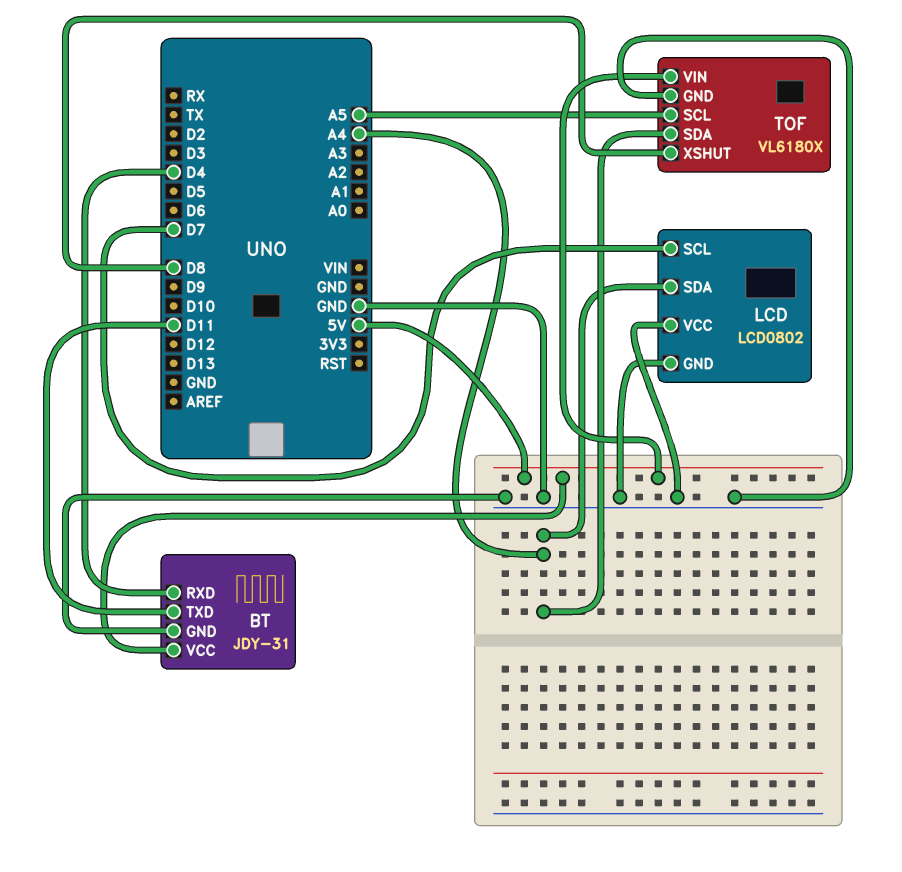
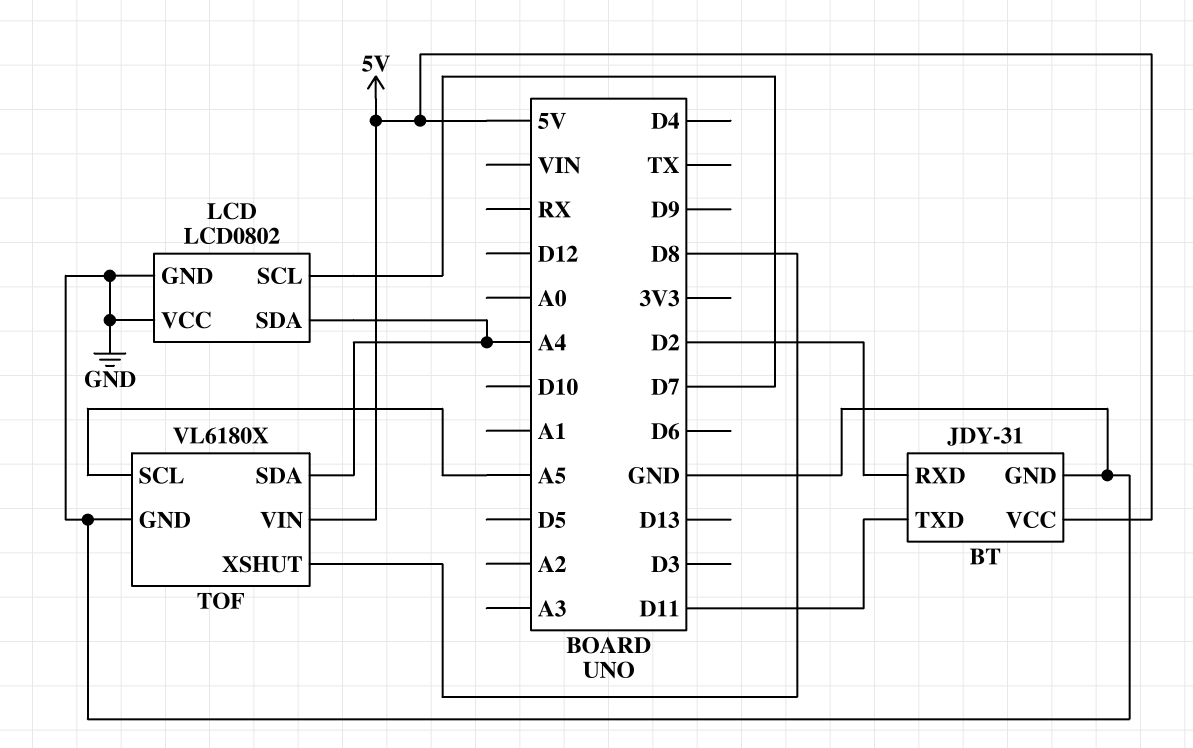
BT pin RXD: D4 -> D2

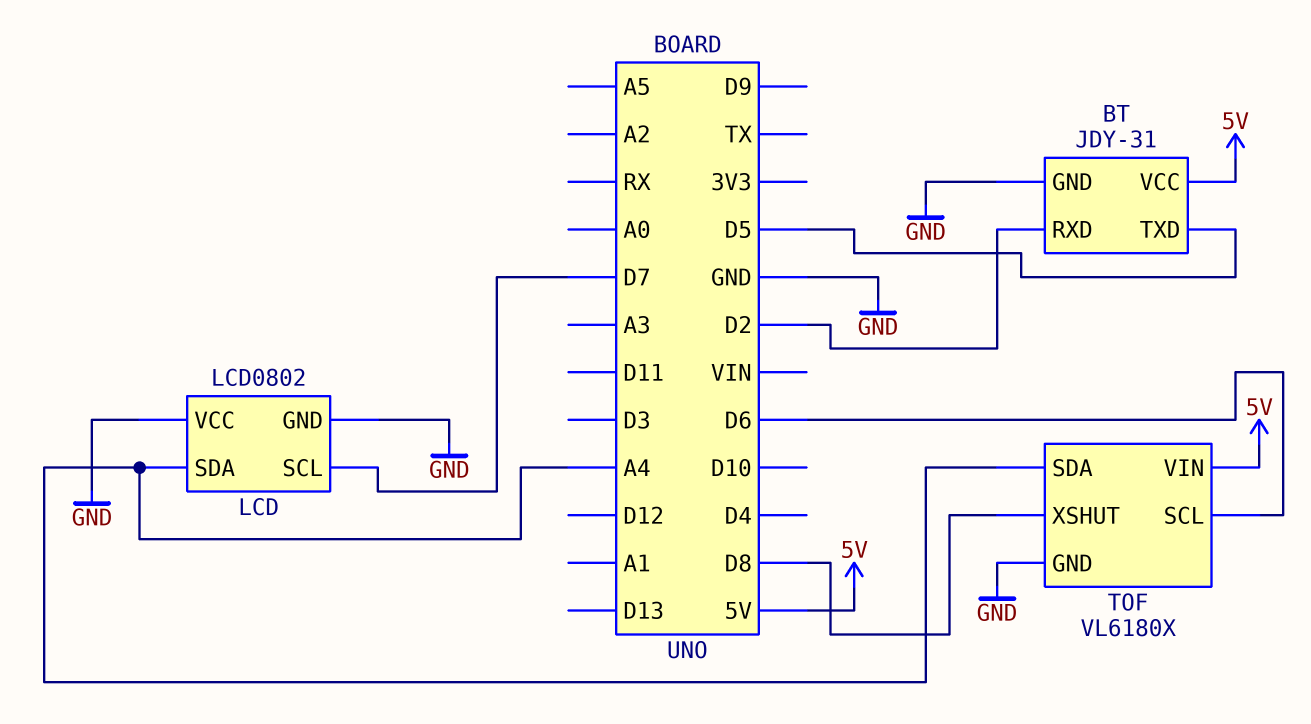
BT pin TXD: D11 -> D5
TOF pin SCL: A5 -> D6

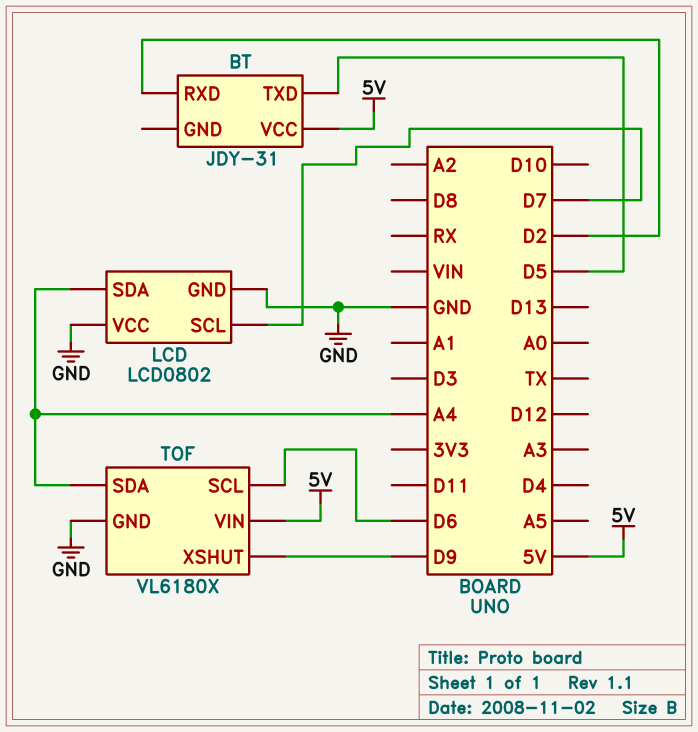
BT pin GND: GND -> none
TOF pin XSHUT: D8 -> D9

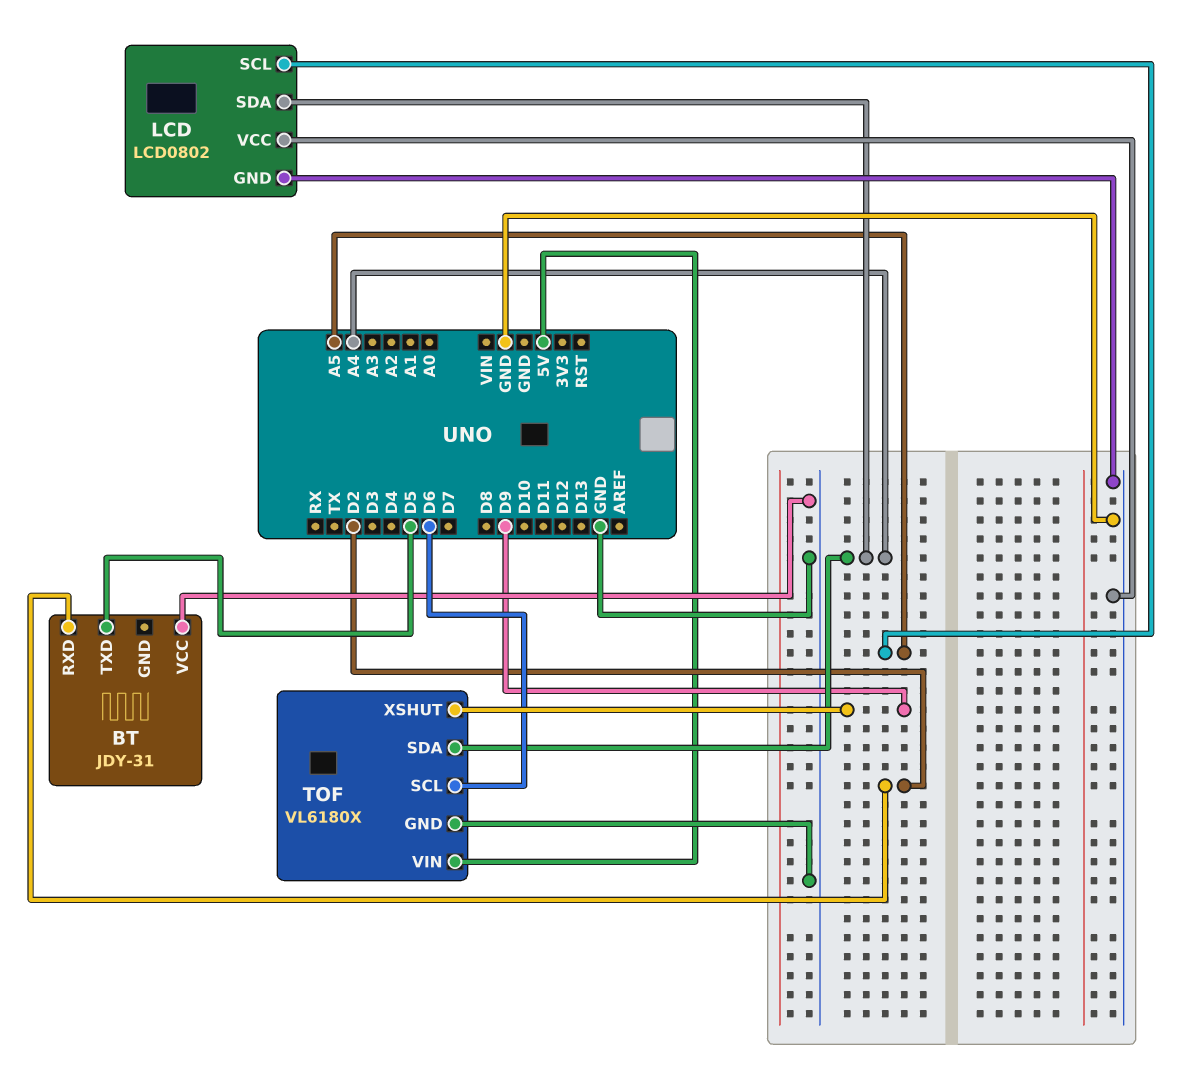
BT pin VCC: 5V -> GND
LCD pin SCL: D7 -> A5

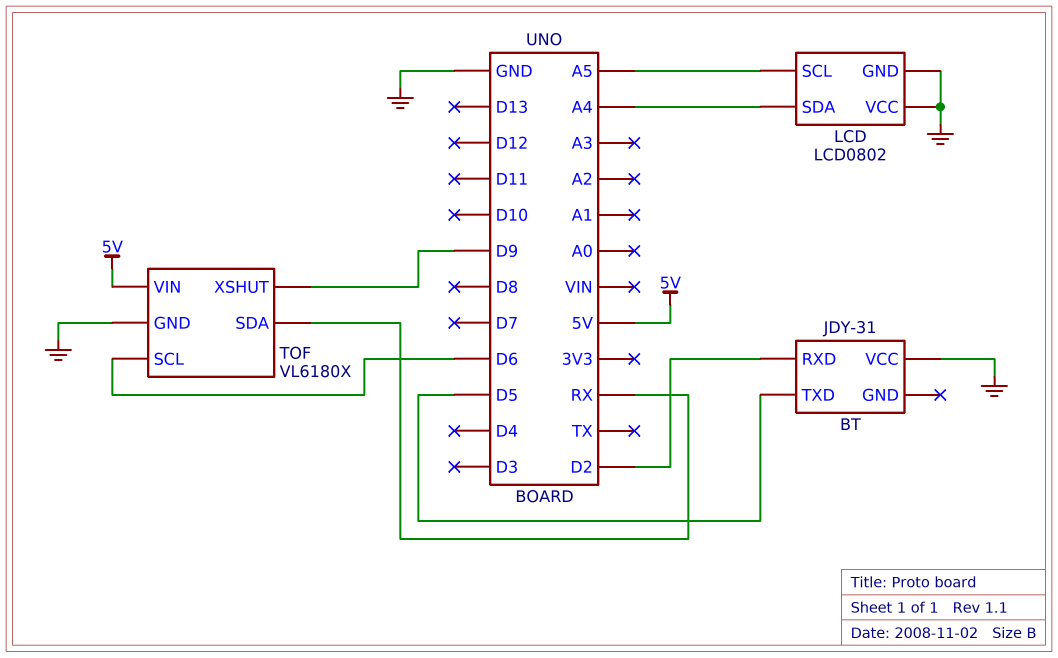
TOF pin SDA: A4 -> RX

